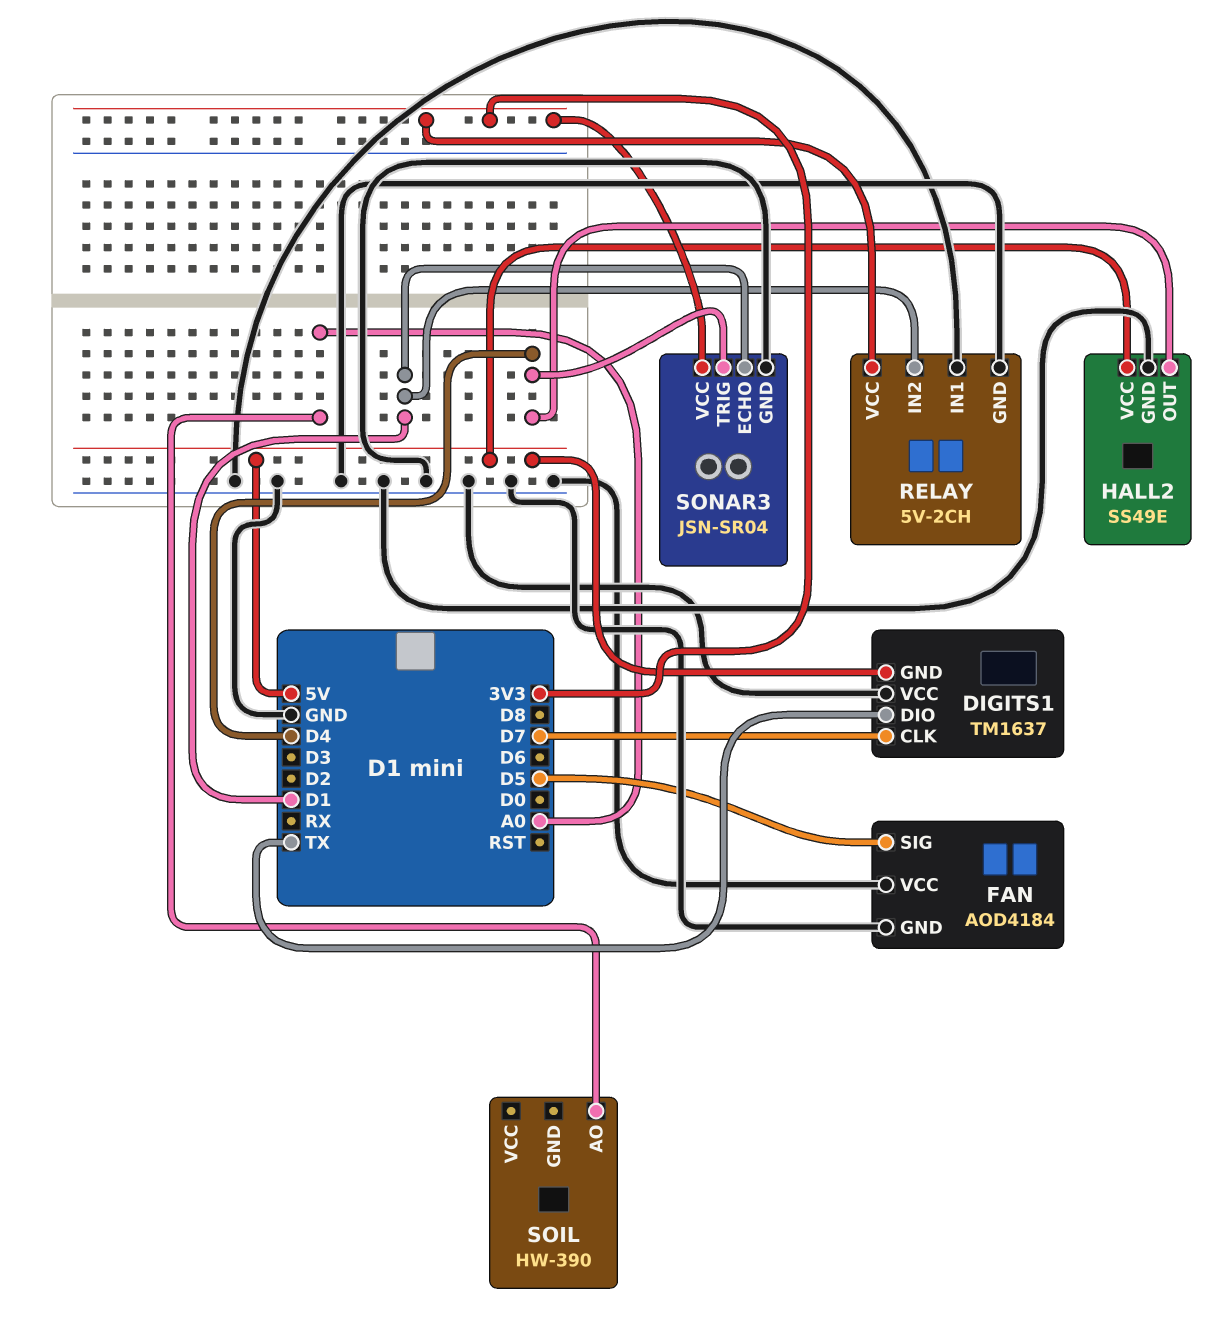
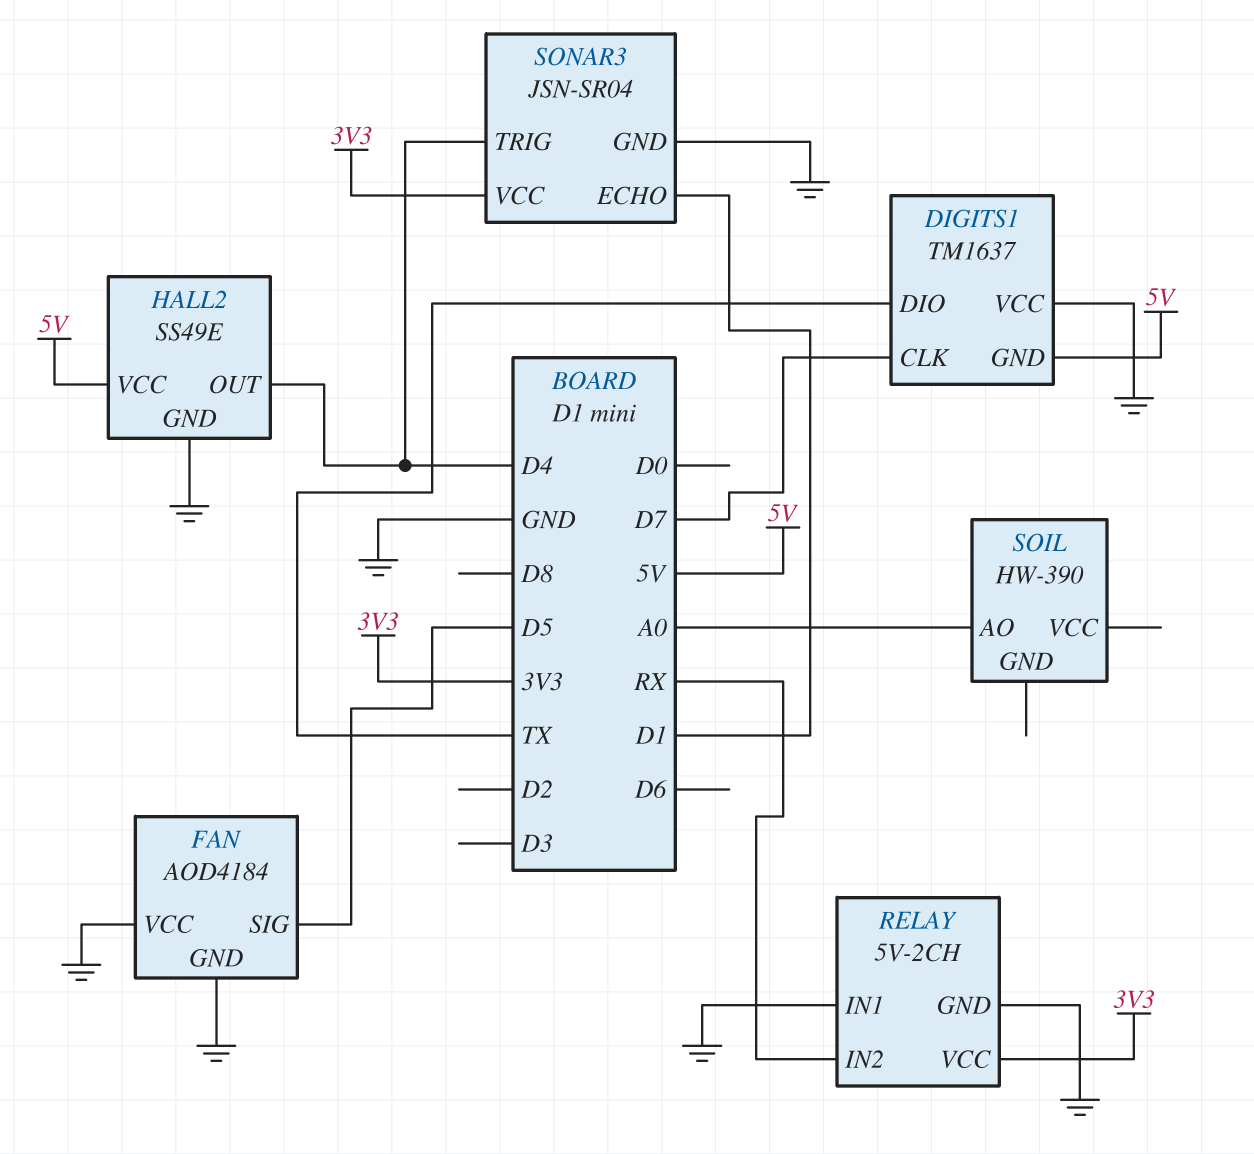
RELAY pin IN2: D1 -> RX

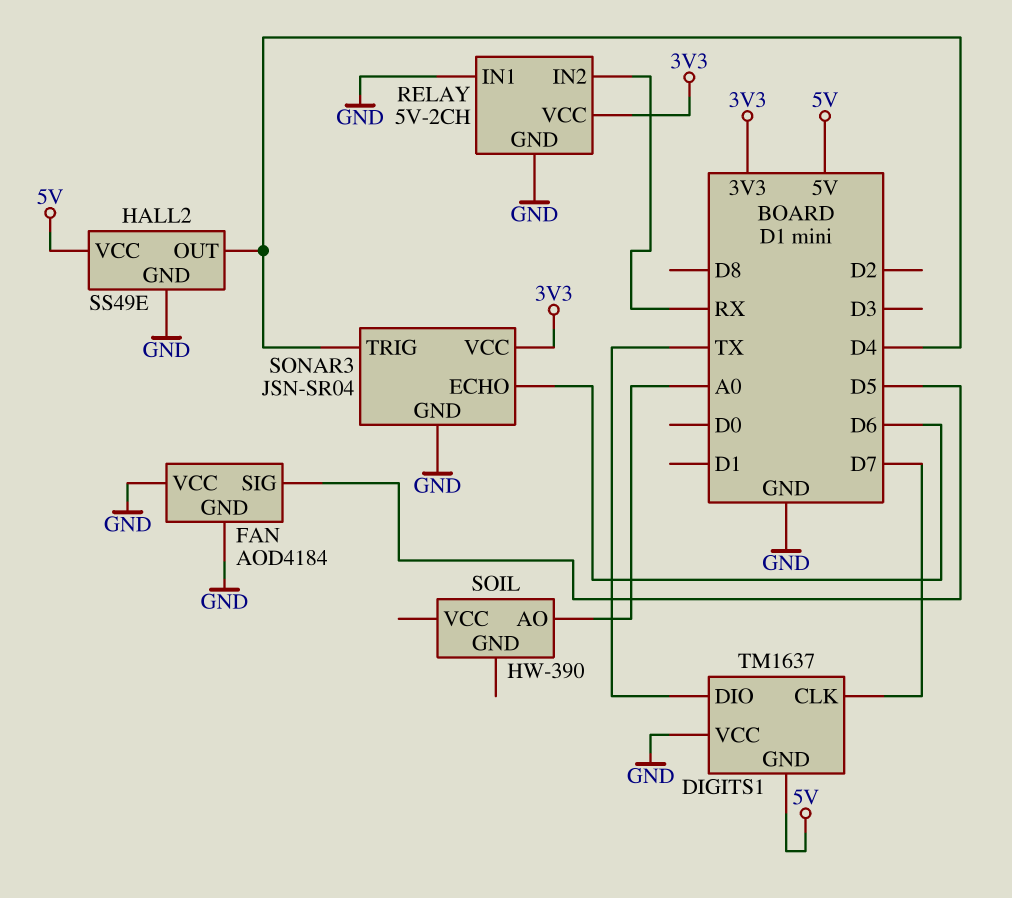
SONAR3 pin ECHO: D1 -> D6

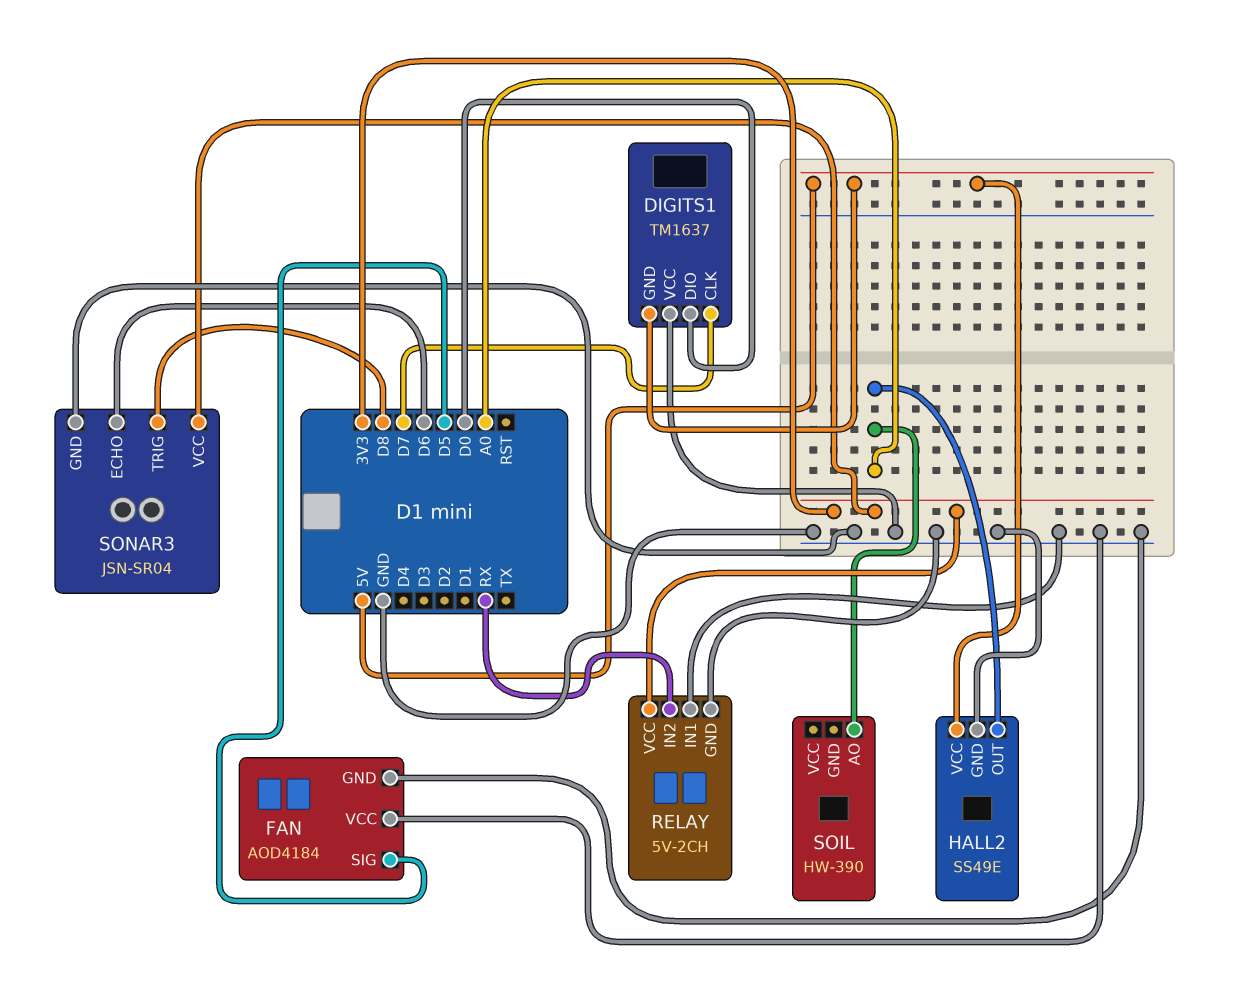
DIGITS1 pin DIO: TX -> D0
HALL2 pin OUT: D4 -> A0
SONAR3 pin TRIG: D4 -> D8

